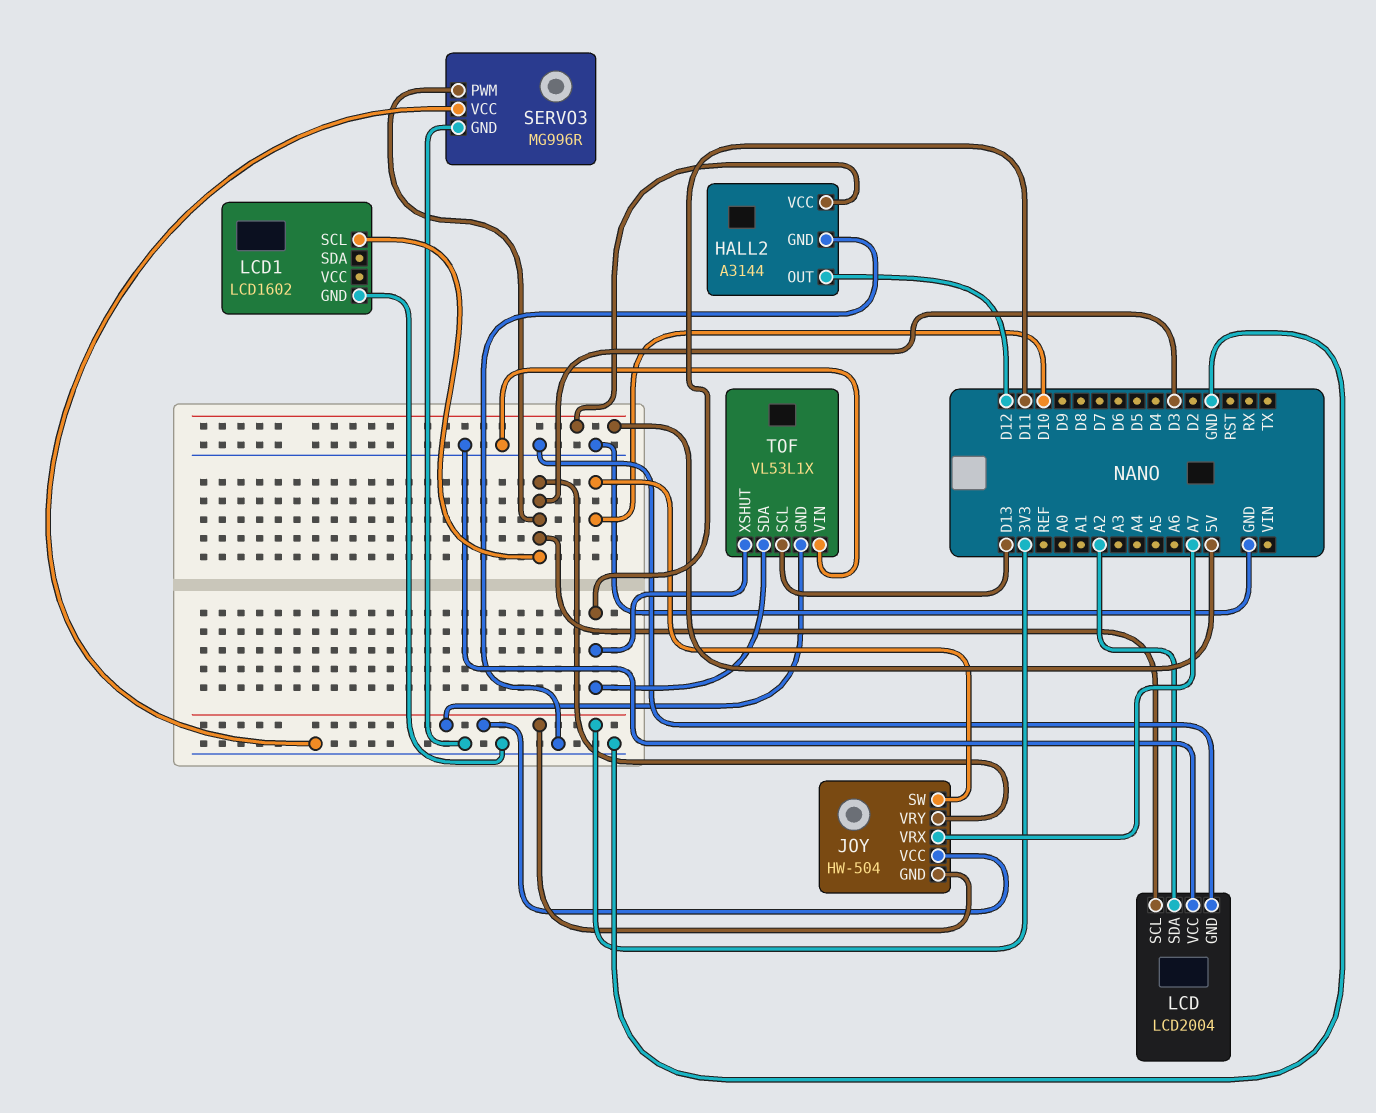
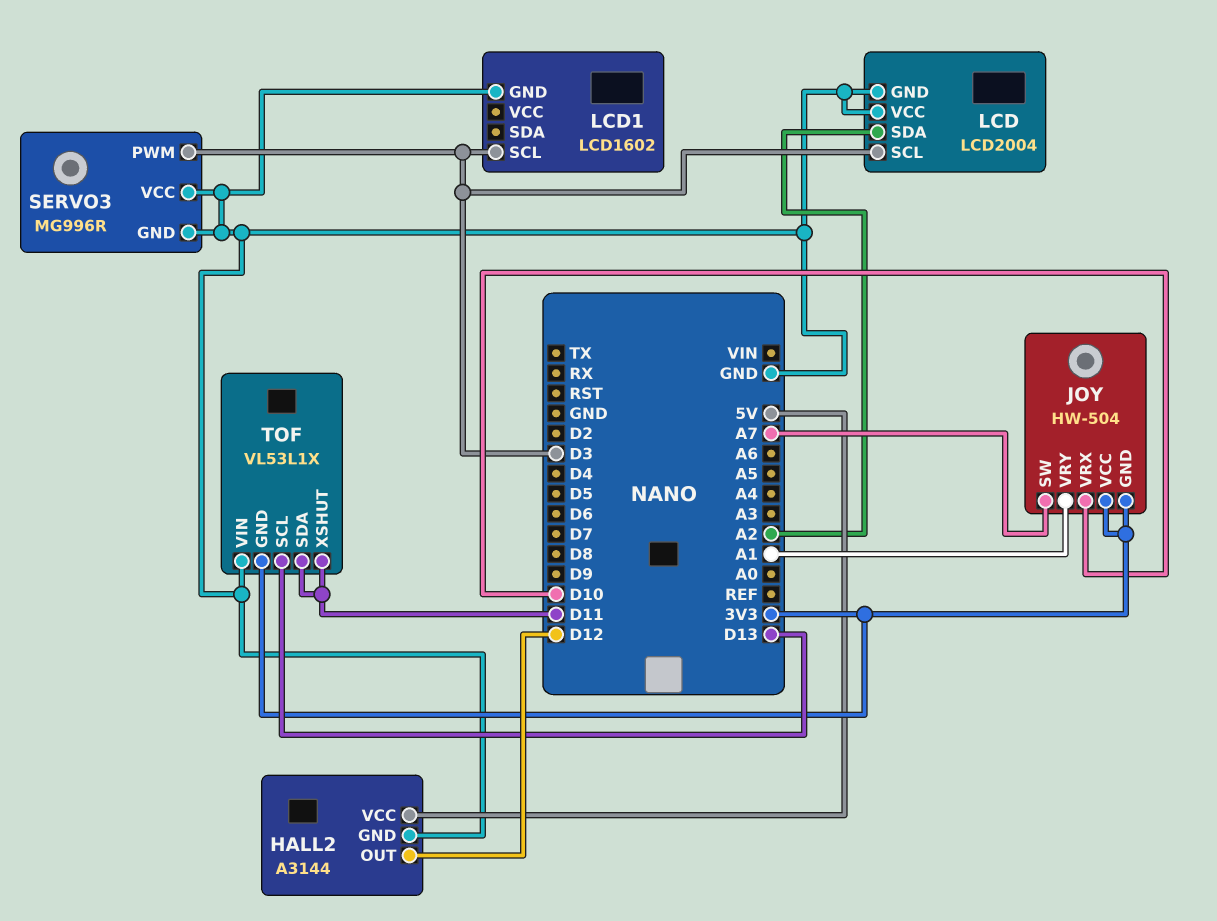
JOY pin SW: D10 -> A7
JOY pin VRX: A7 -> D10
JOY pin VRY: D3 -> A1

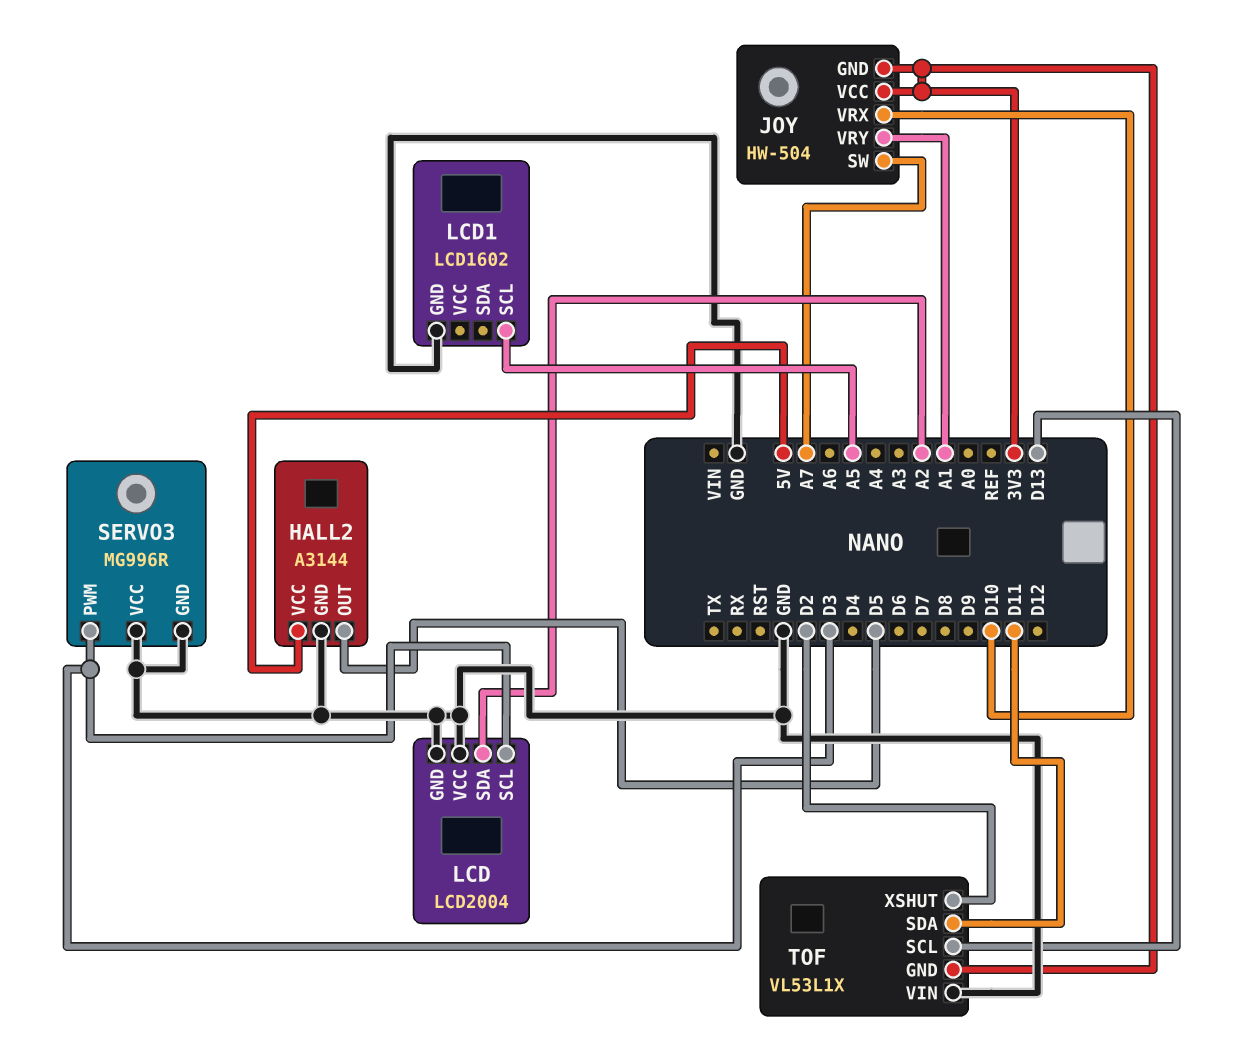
HALL2 pin OUT: D12 -> D5
LCD1 pin SCL: D3 -> A5
TOF pin XSHUT: D11 -> D2

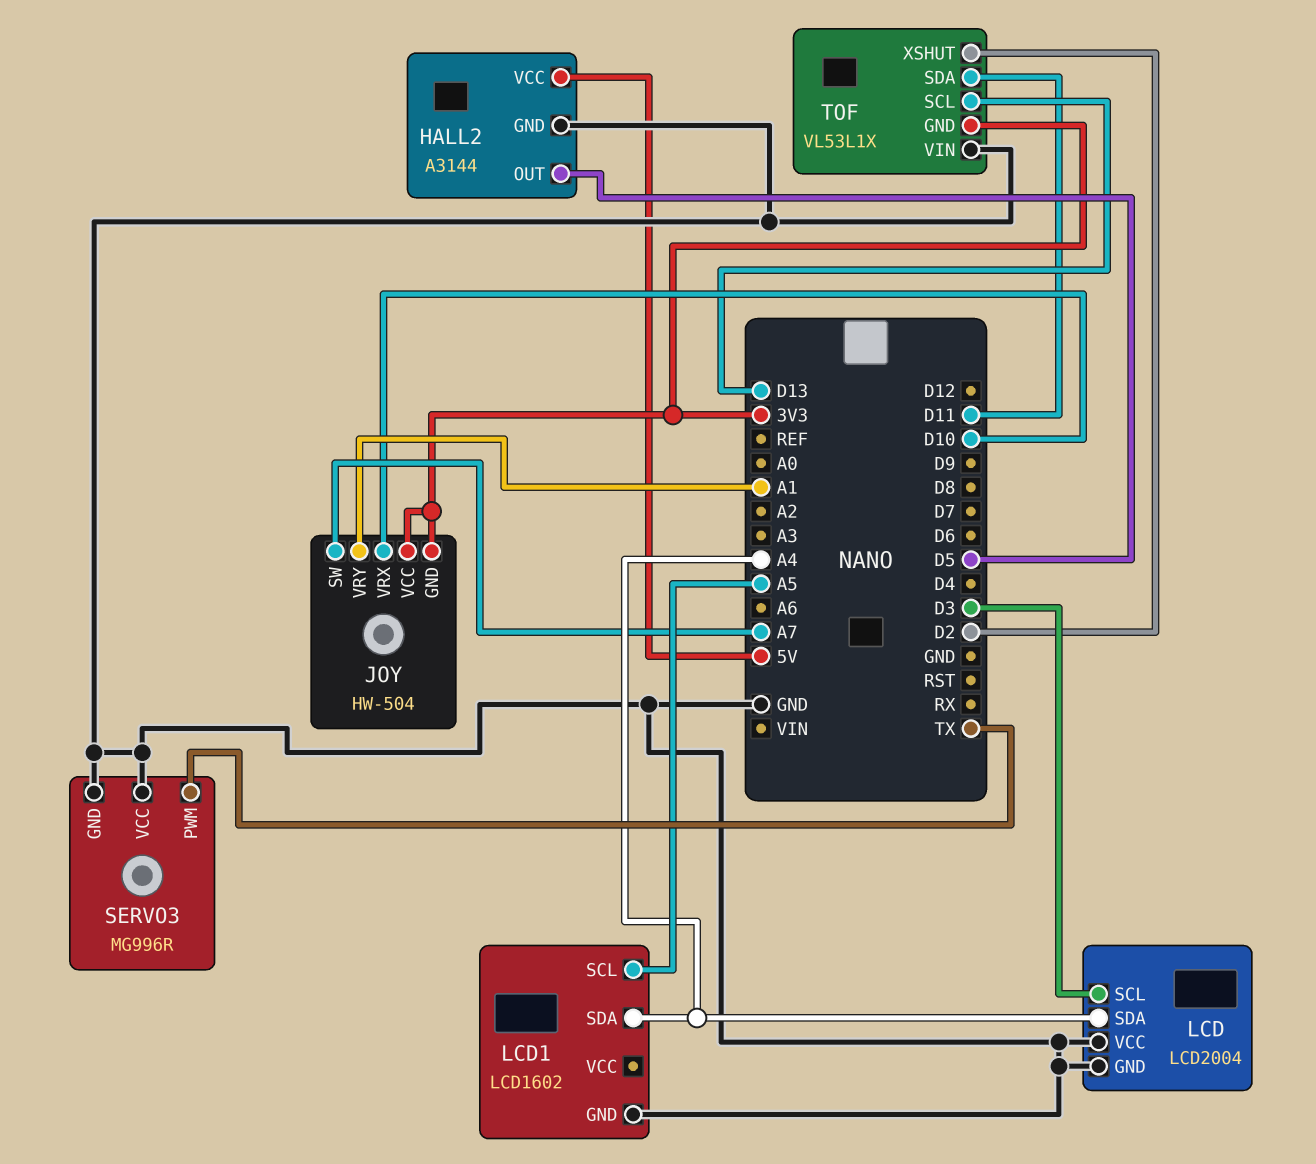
LCD pin SDA: A2 -> A4
LCD1 pin SDA: none -> A4
SERVO3 pin PWM: D3 -> TX

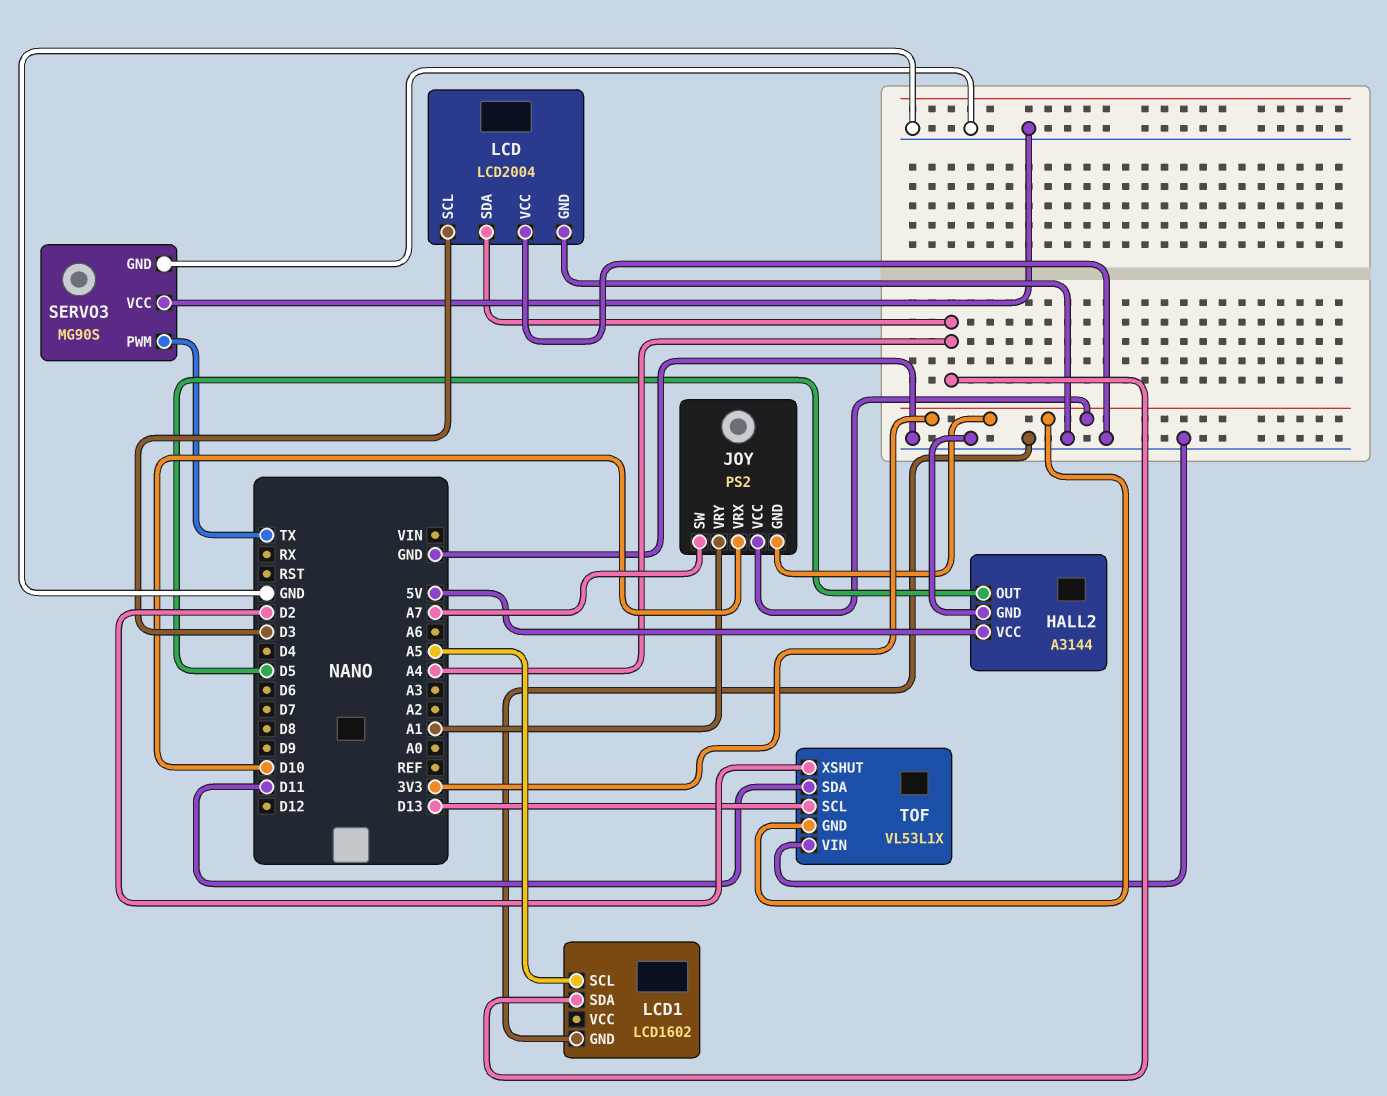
JOY: HW-504 -> PS2
SERVO3: MG996R -> MG90S

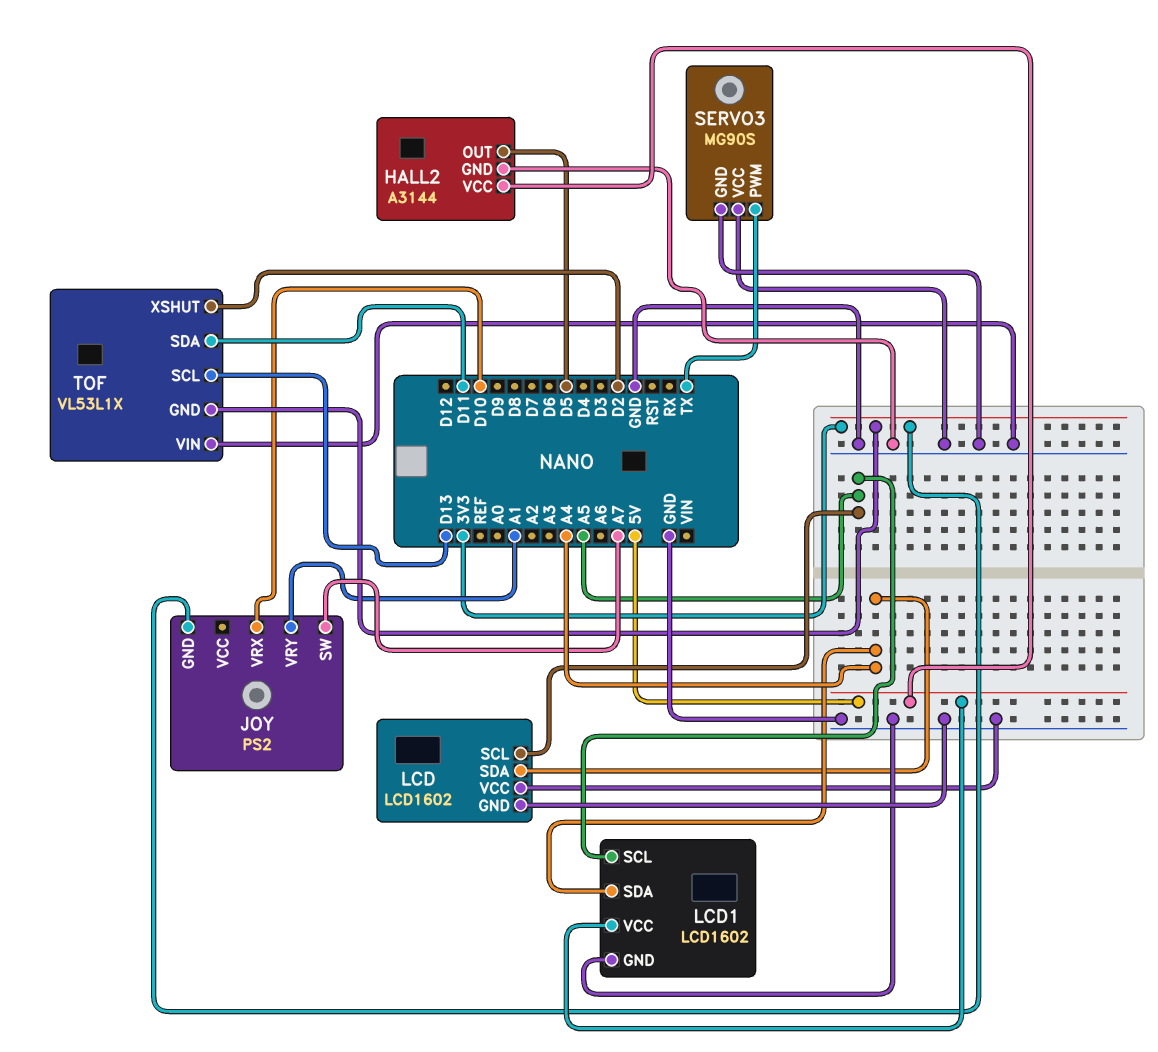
JOY pin VCC: 3V3 -> none
LCD: LCD2004 -> LCD1602
LCD pin SCL: D3 -> A5
LCD1 pin VCC: none -> 5V

